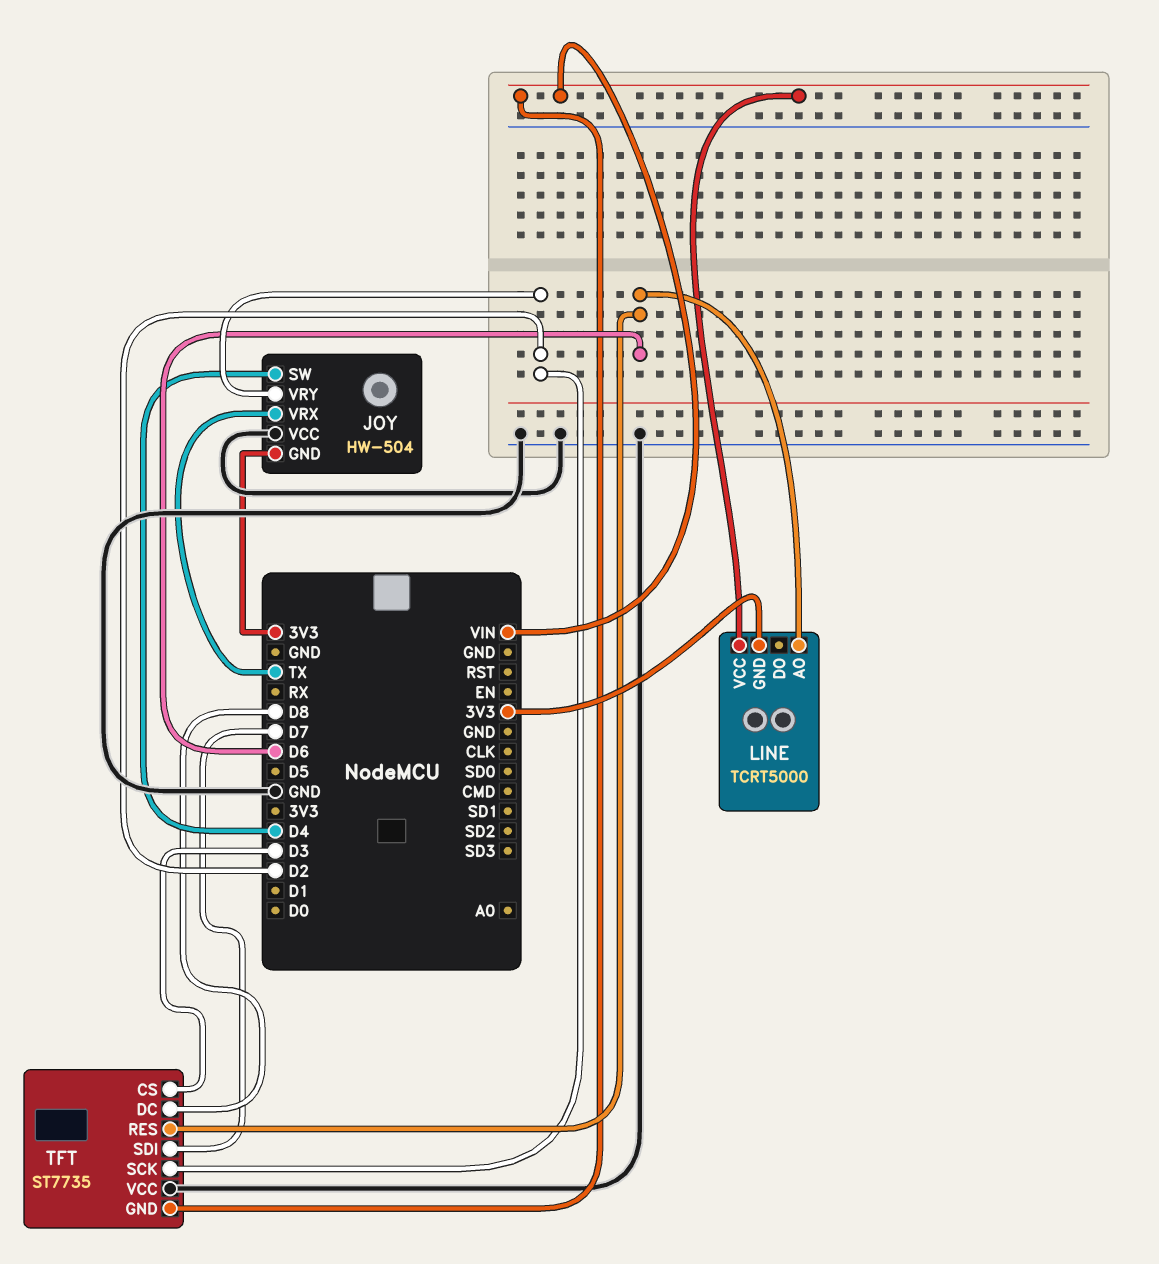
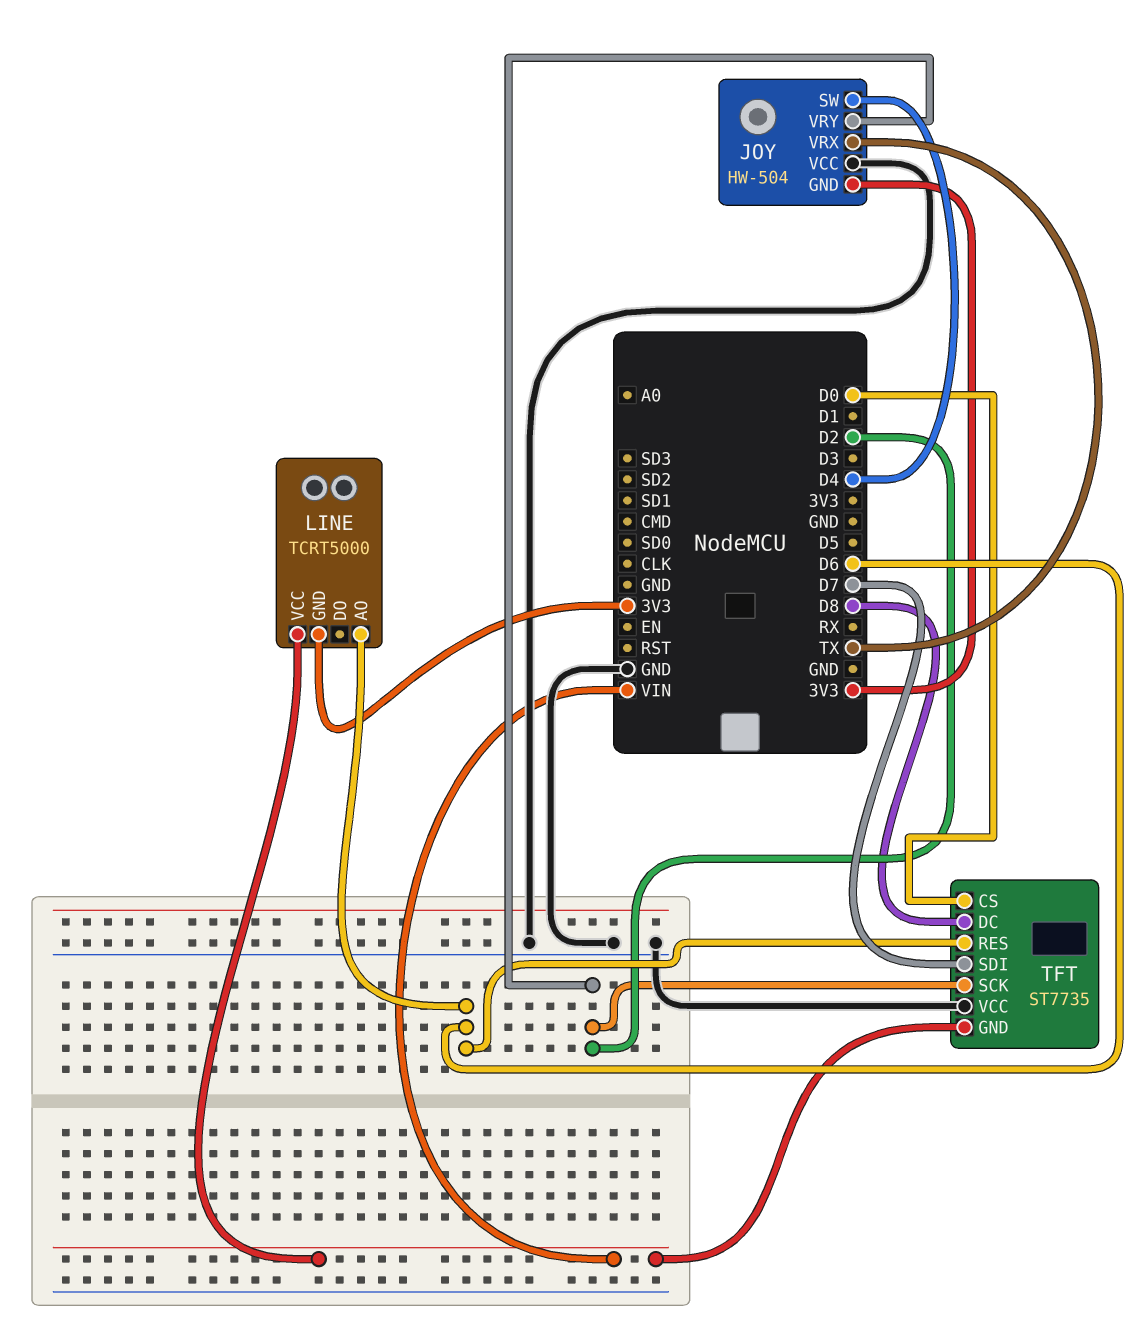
TFT pin CS: D3 -> D0

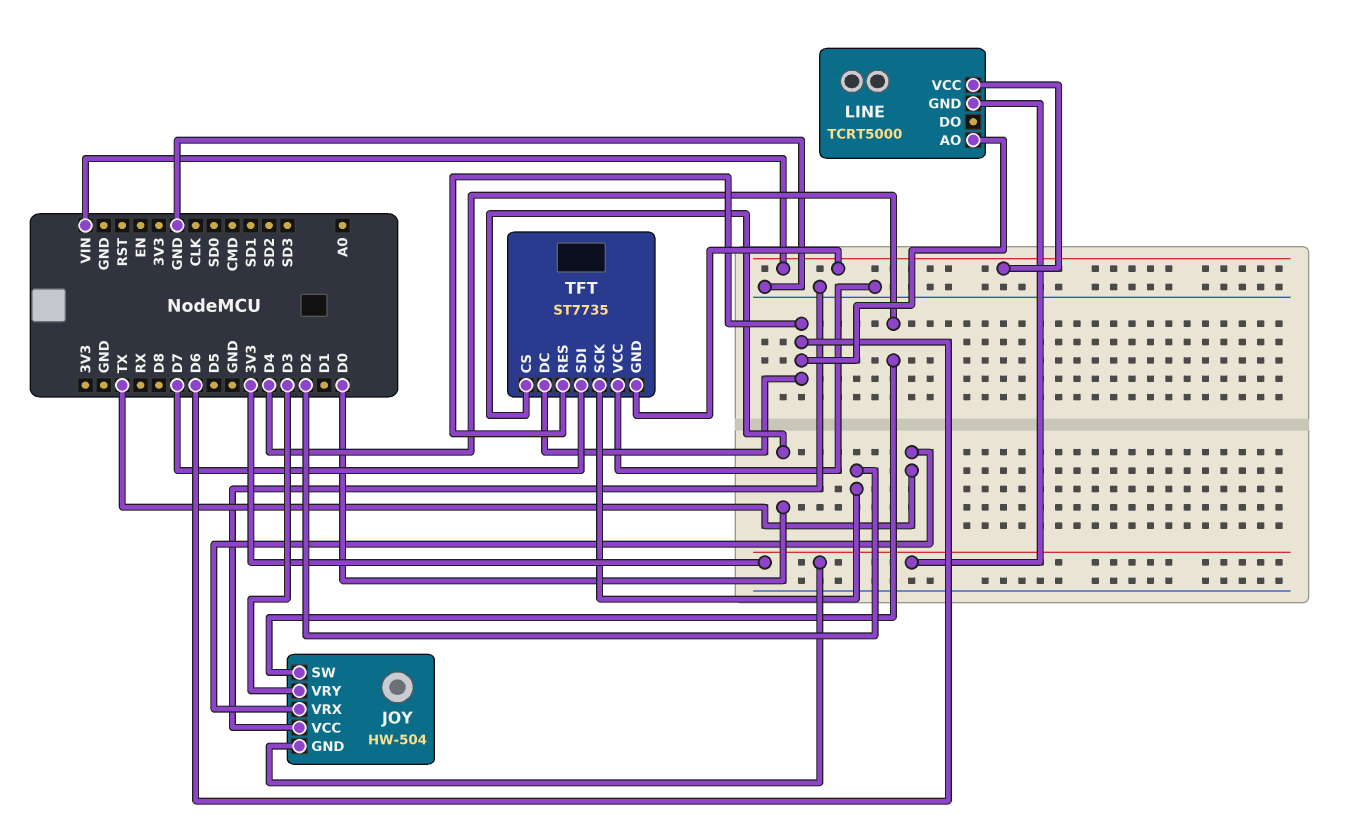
JOY pin VRY: D2 -> D3
TFT pin DC: D8 -> D6

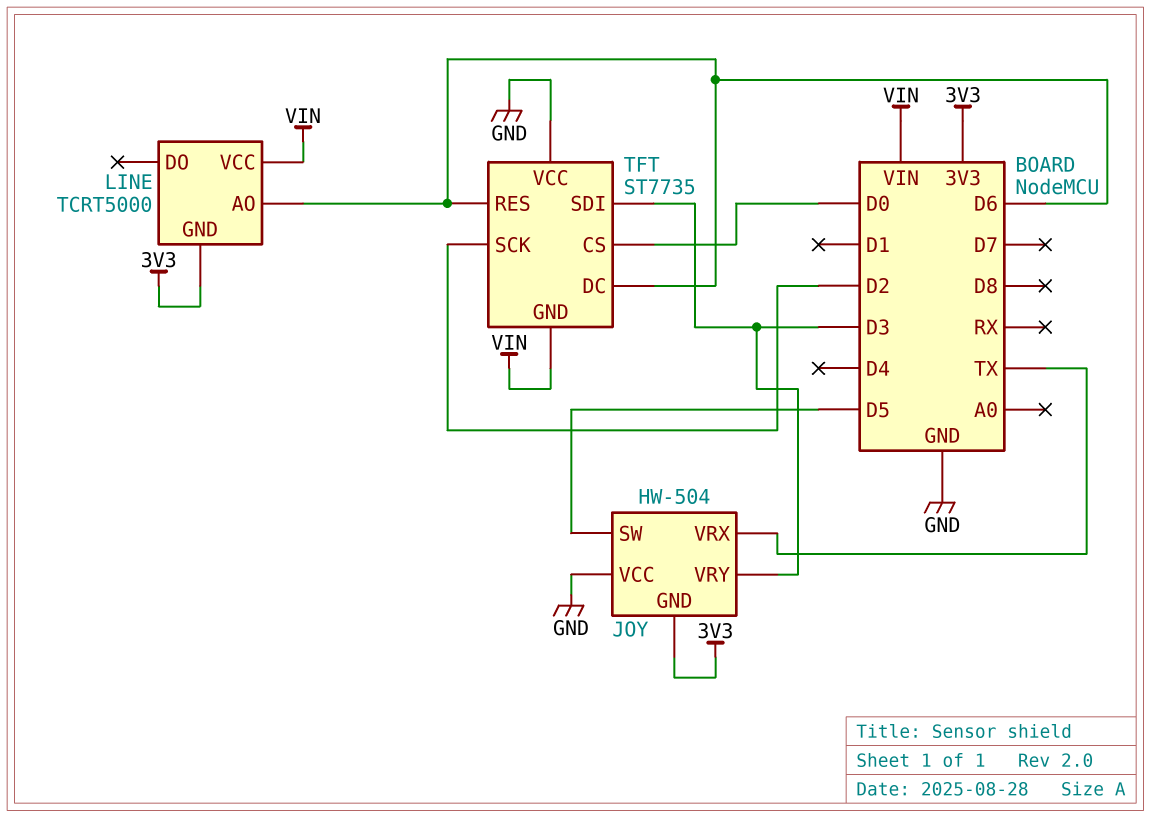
JOY pin SW: D4 -> D5
TFT pin SDI: D7 -> D3

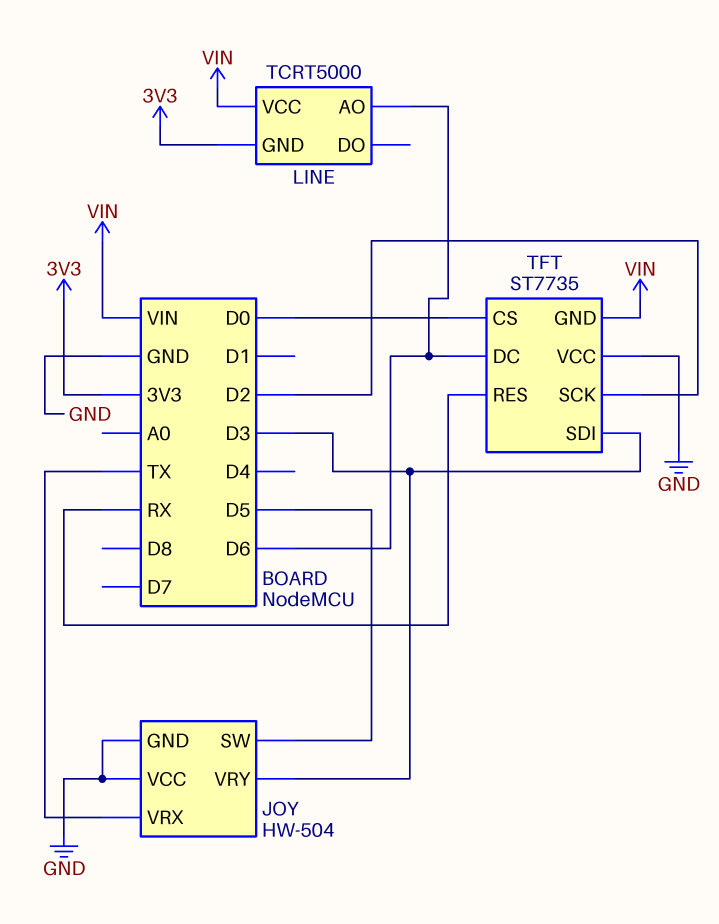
JOY pin GND: 3V3 -> GND
TFT pin RES: D6 -> RX

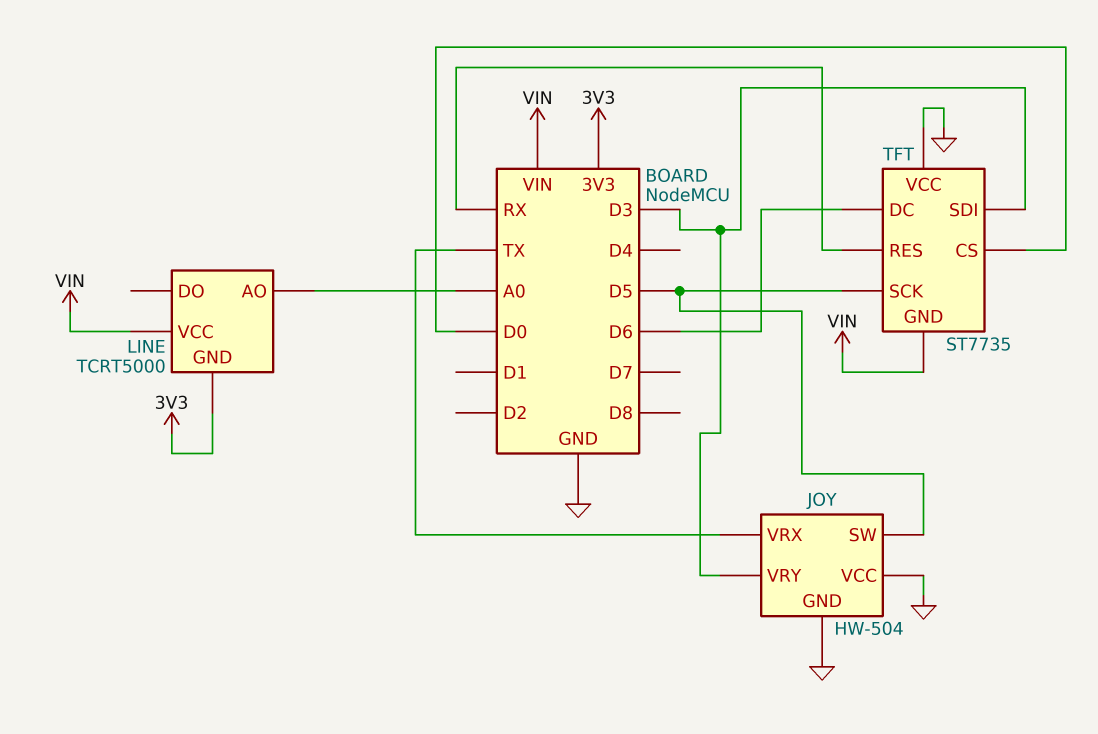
LINE pin AO: D6 -> A0
TFT pin SCK: D2 -> D5

